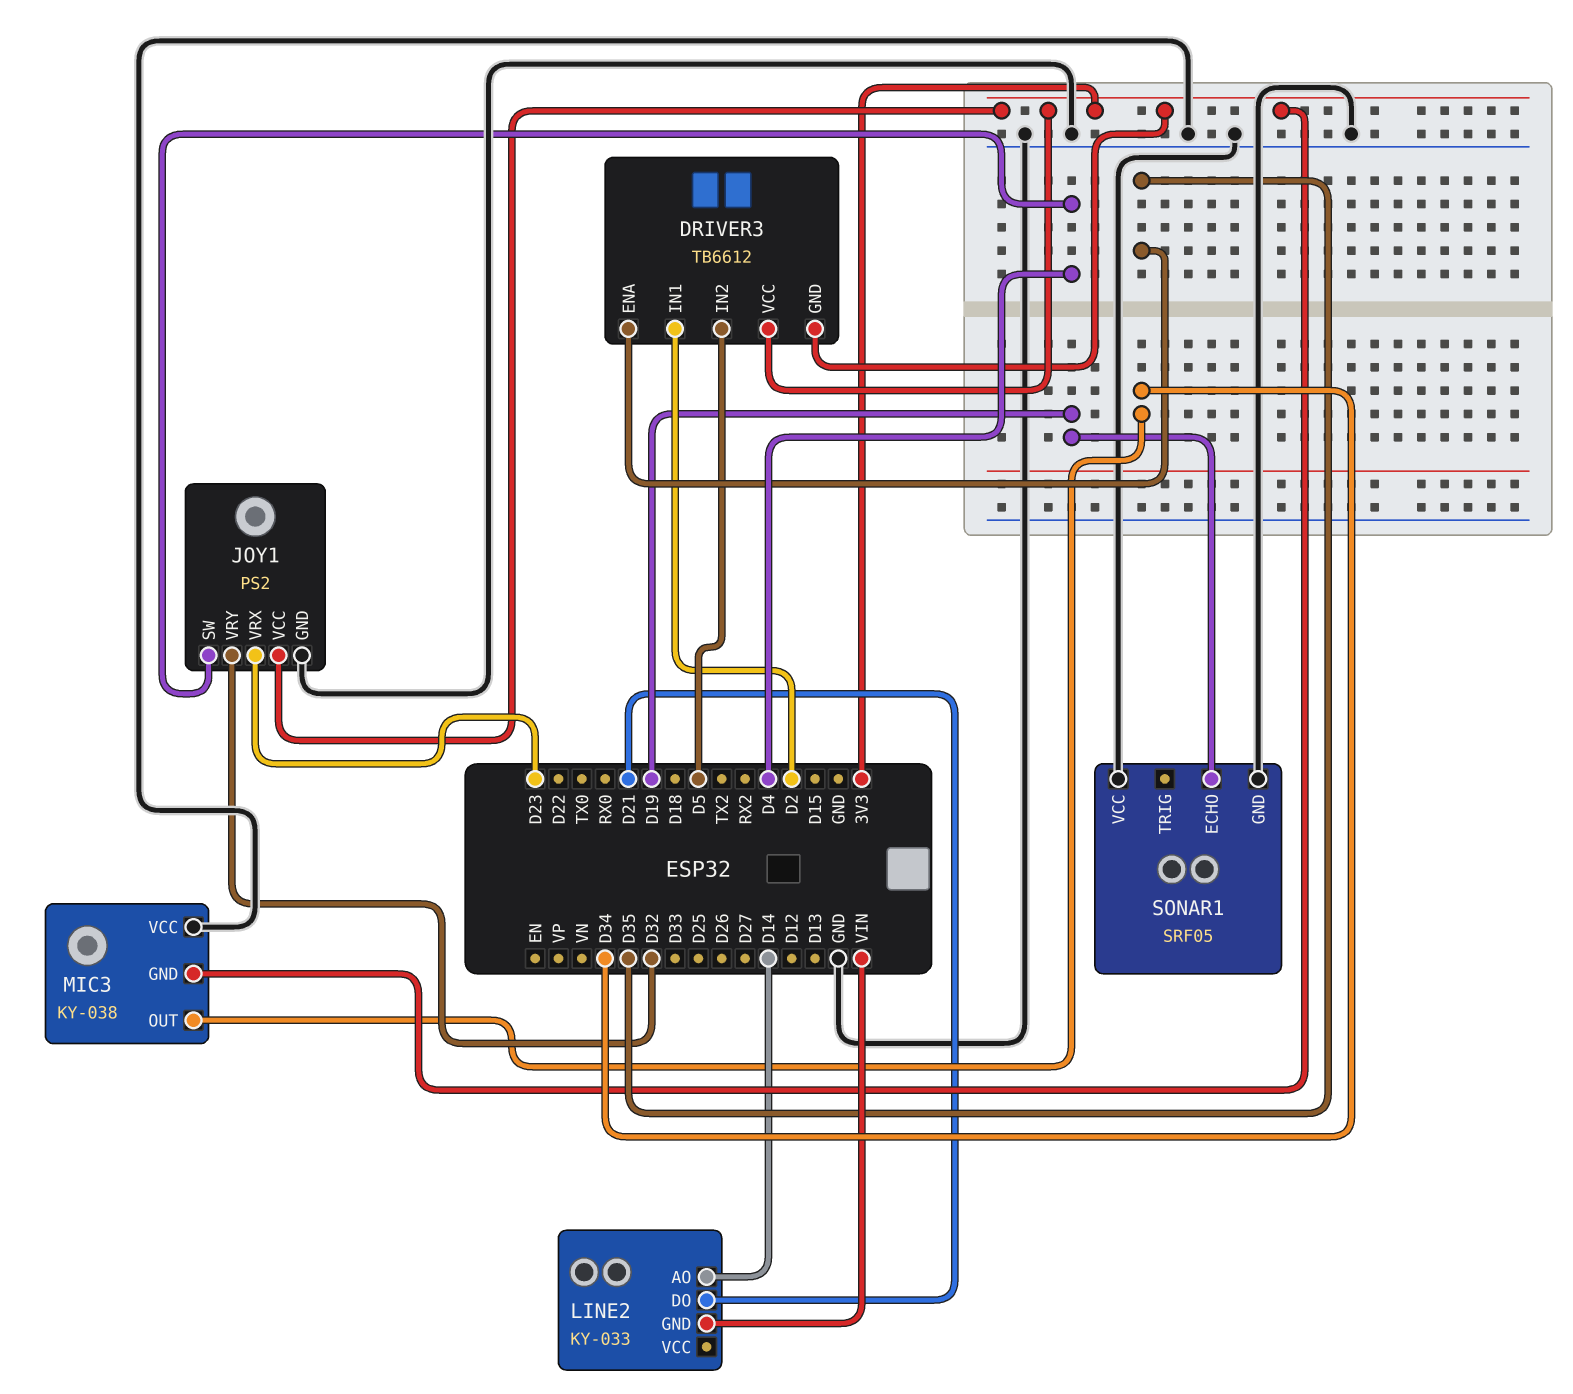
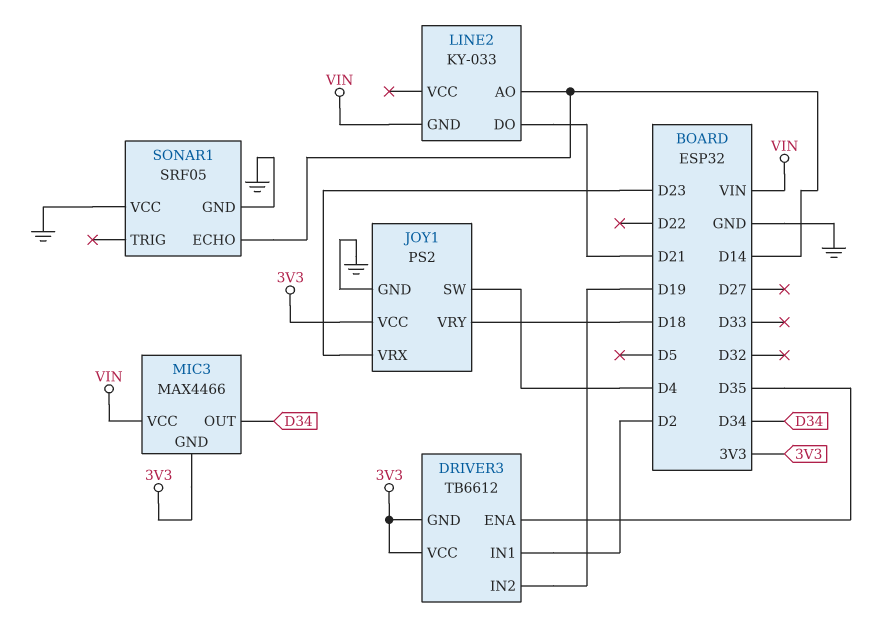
DRIVER3 pin IN2: D5 -> D19
JOY1 pin VRY: D32 -> D18
MIC3: KY-038 -> MAX4466
MIC3 pin VCC: GND -> VIN
SONAR1 pin ECHO: D19 -> D14

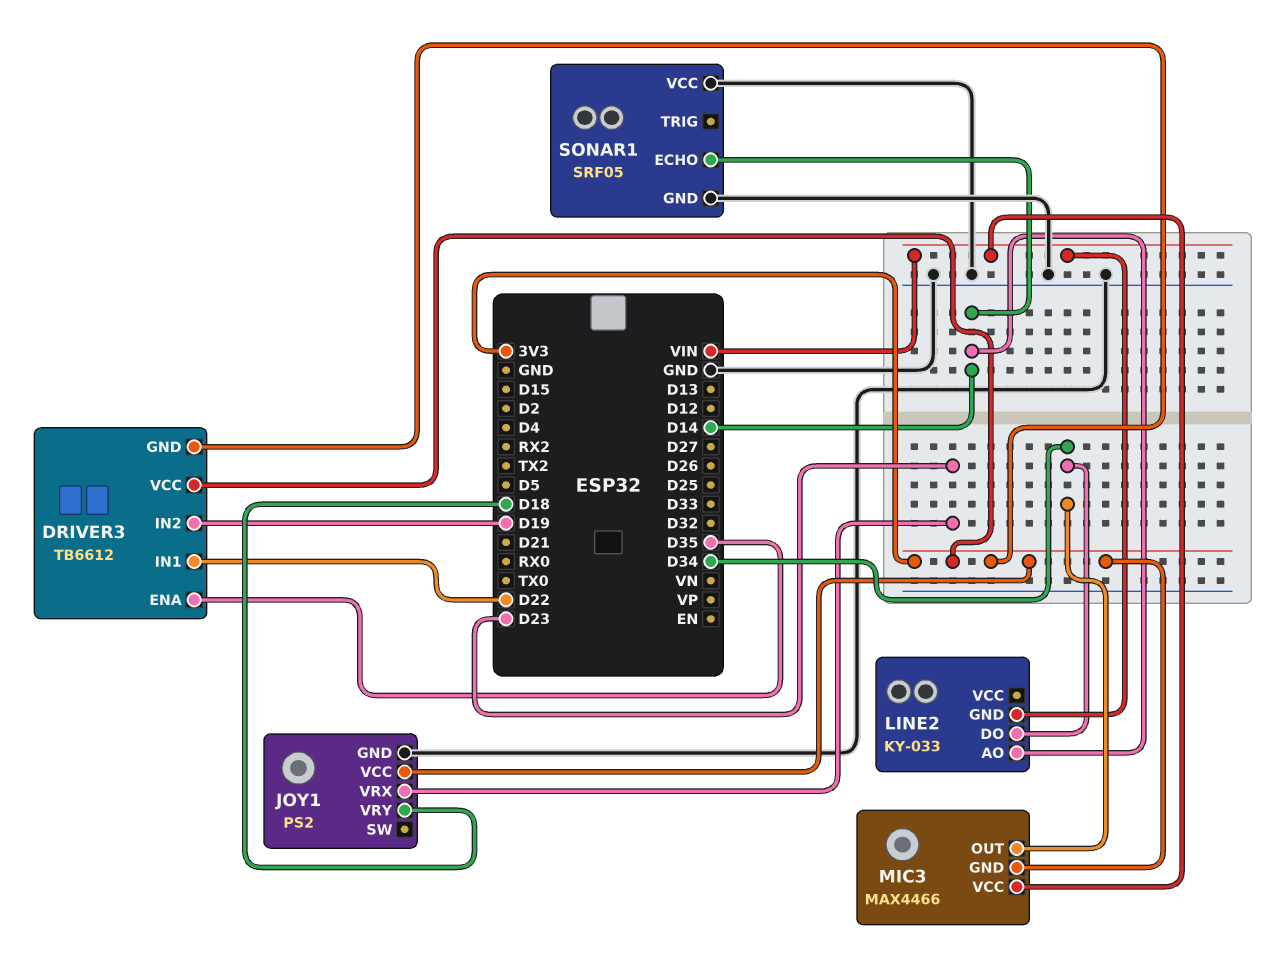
DRIVER3 pin IN1: D2 -> D22
JOY1 pin SW: D4 -> none
LINE2 pin DO: D21 -> D34

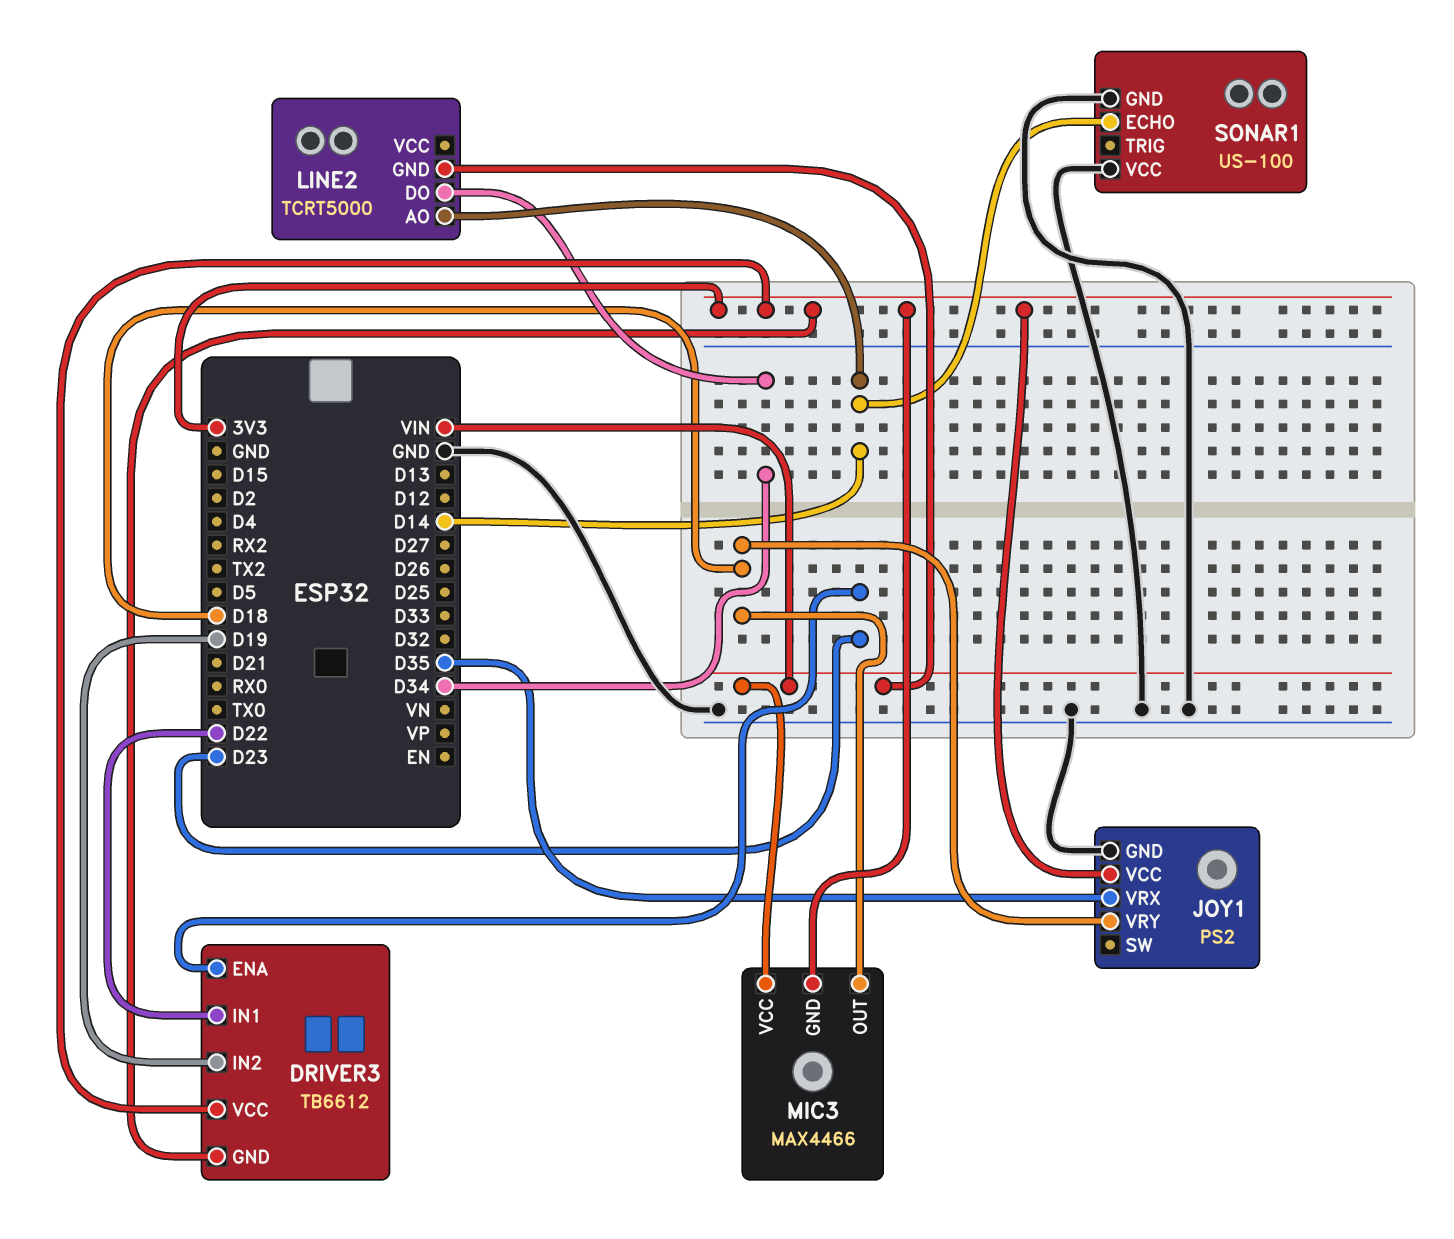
DRIVER3 pin ENA: D35 -> D23
JOY1 pin VRX: D23 -> D35
LINE2: KY-033 -> TCRT5000
MIC3 pin OUT: D34 -> D18
SONAR1: SRF05 -> US-100

